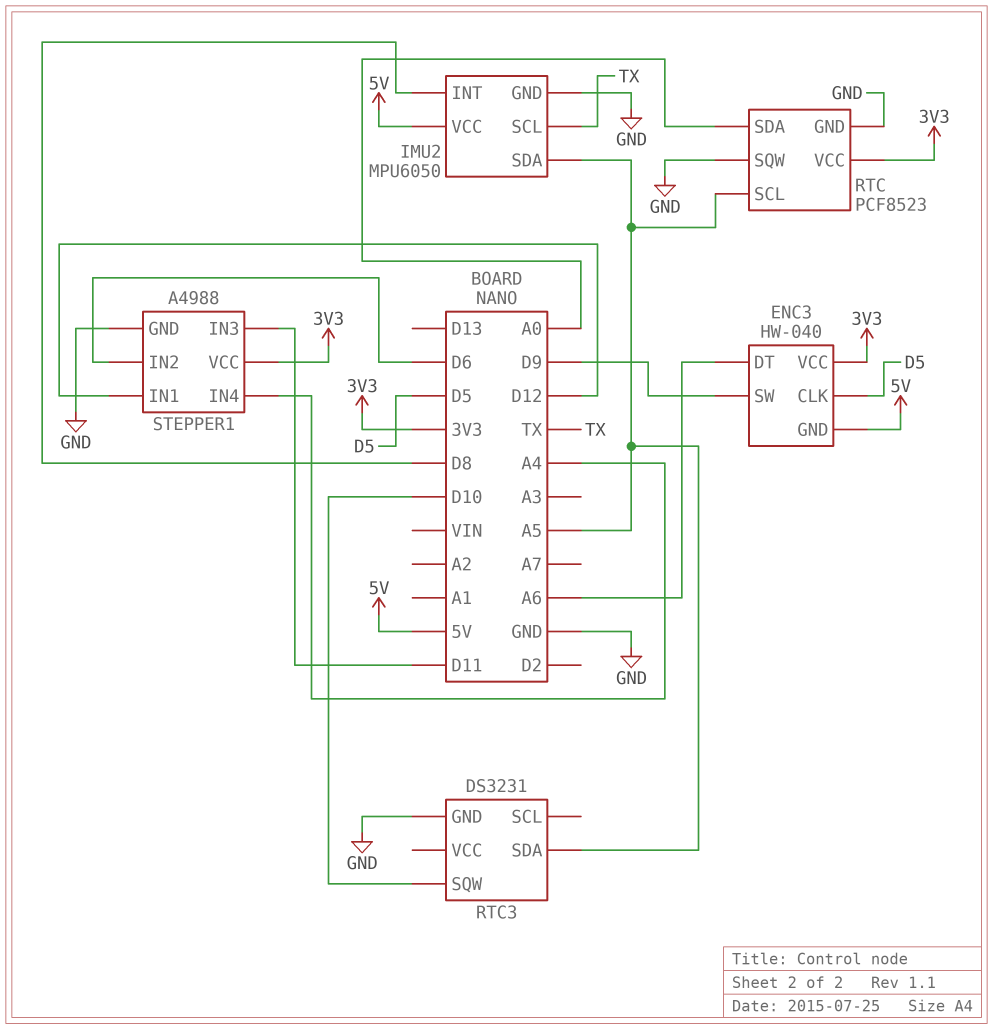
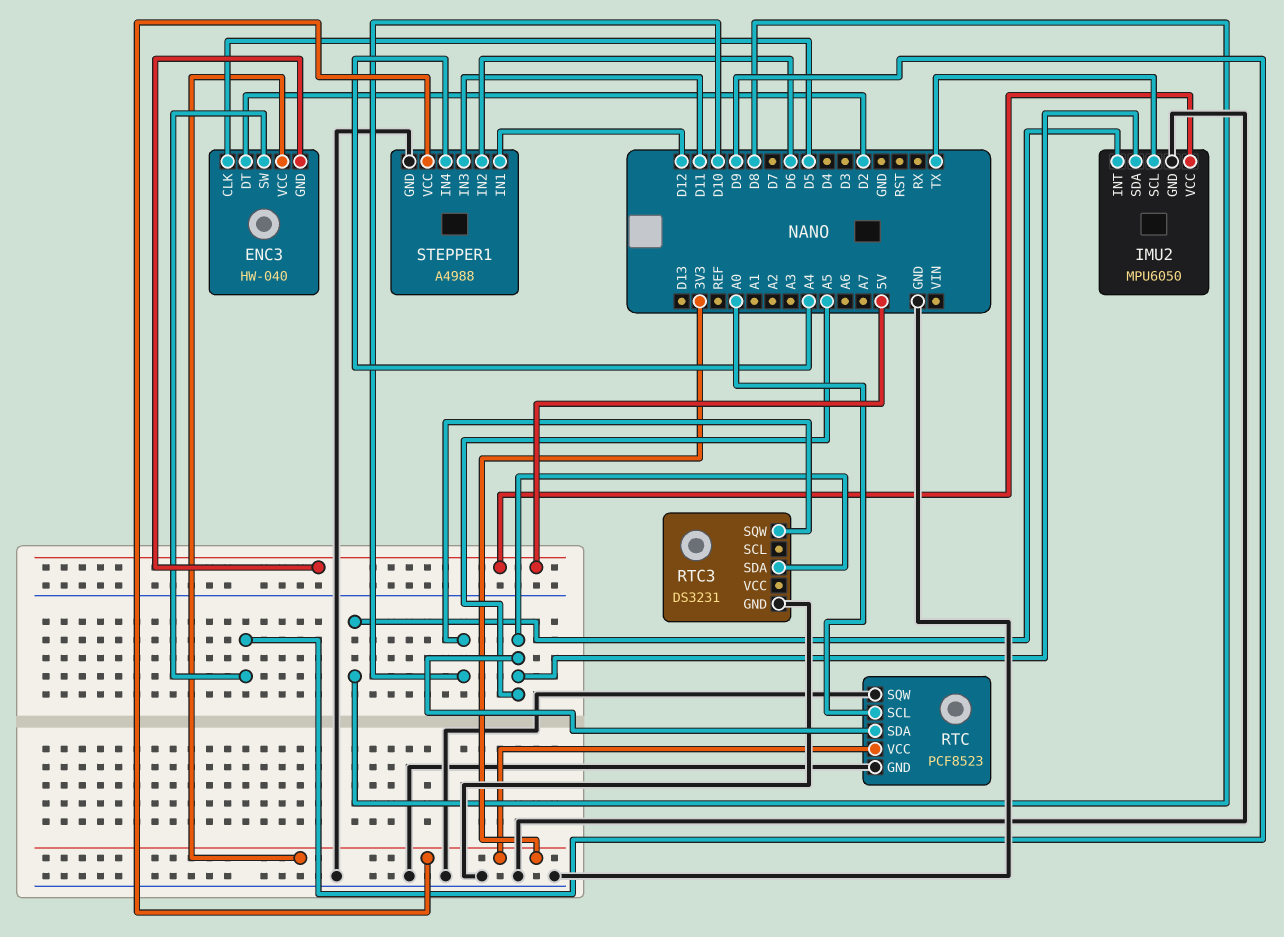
ENC3 pin DT: A6 -> D2
RTC pin SCL: A5 -> A0
RTC pin SDA: A0 -> A5

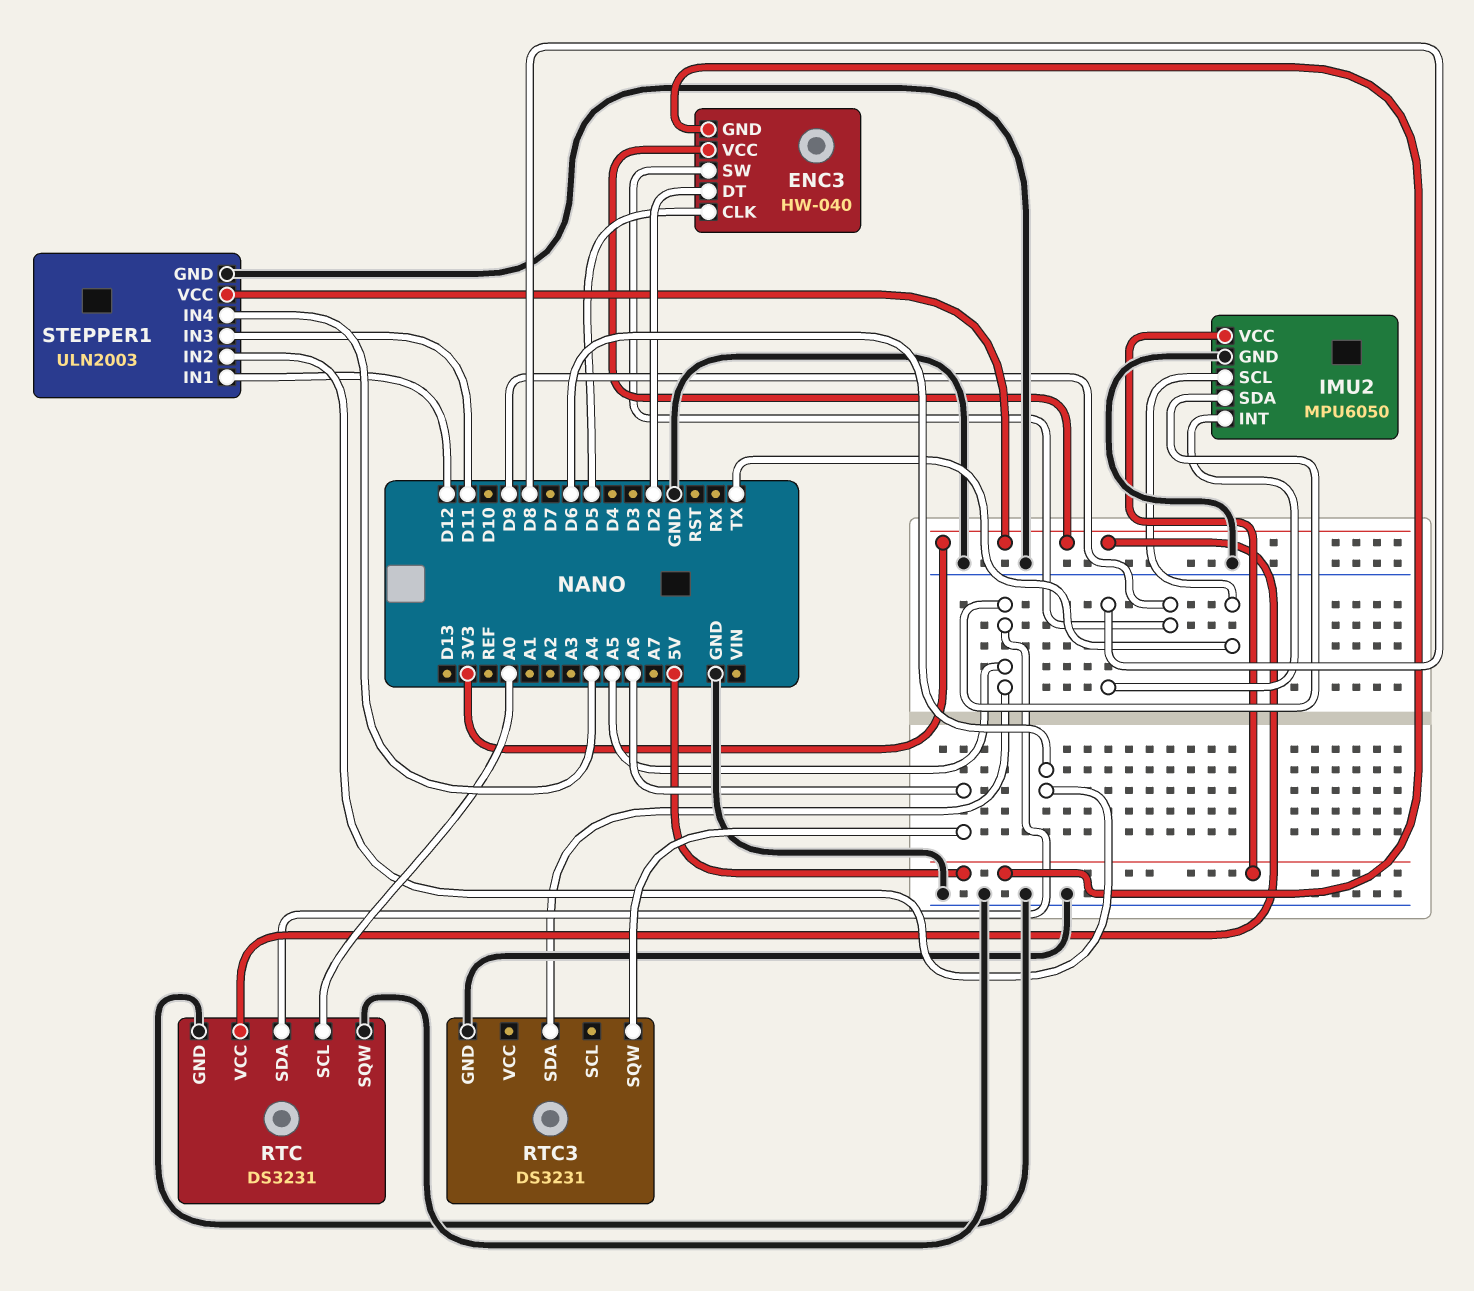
RTC: PCF8523 -> DS3231
RTC3 pin SQW: D10 -> A6
STEPPER1: A4988 -> ULN2003

